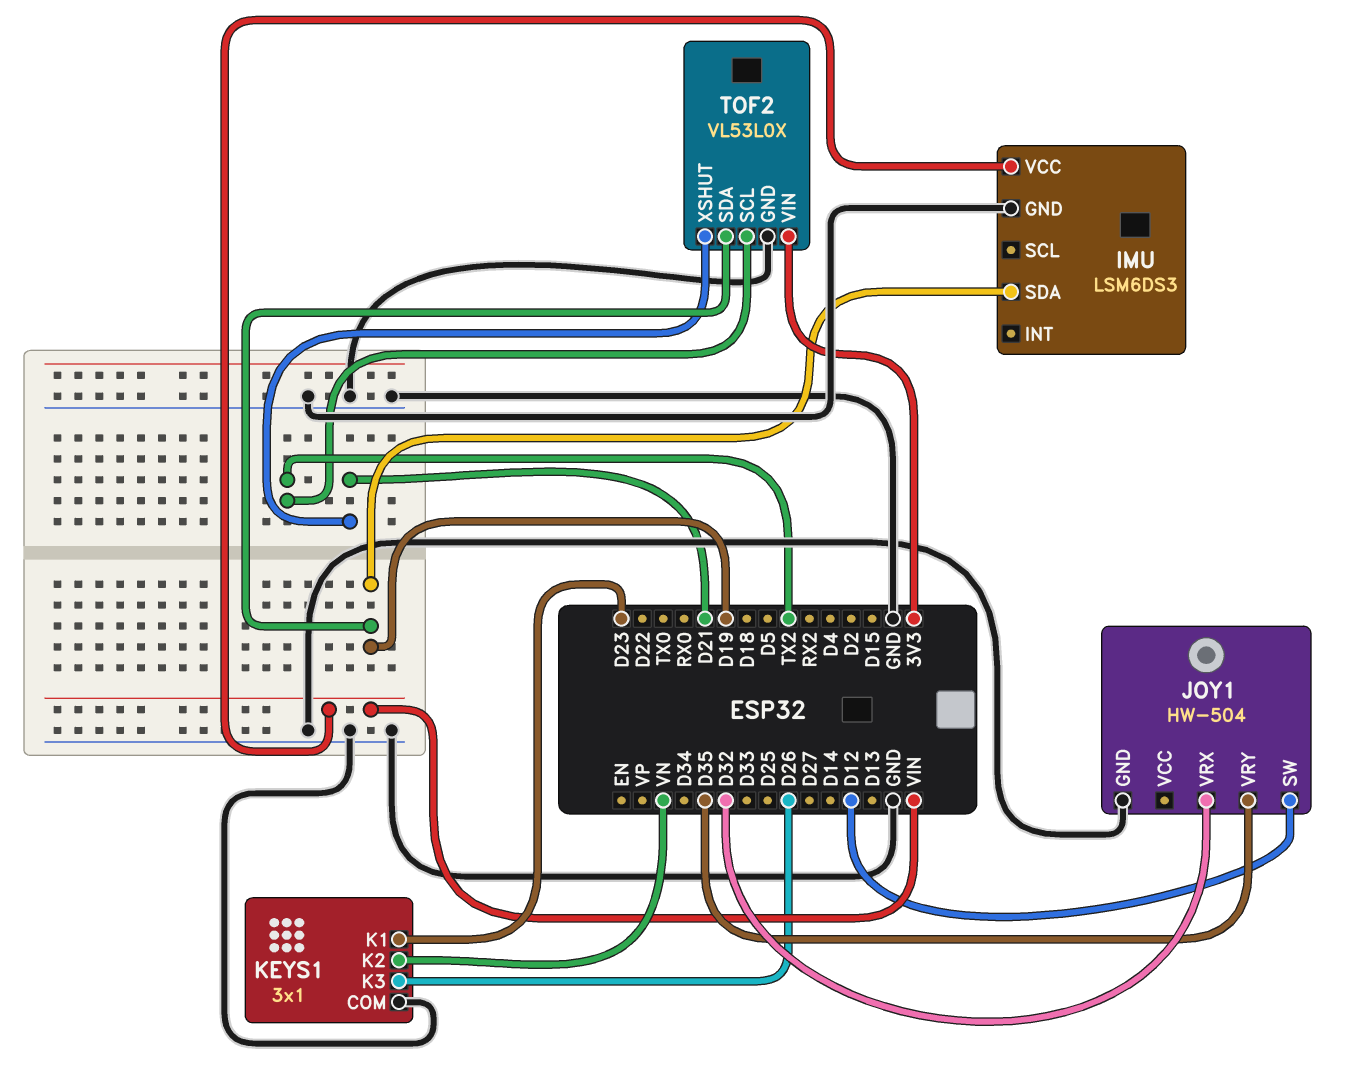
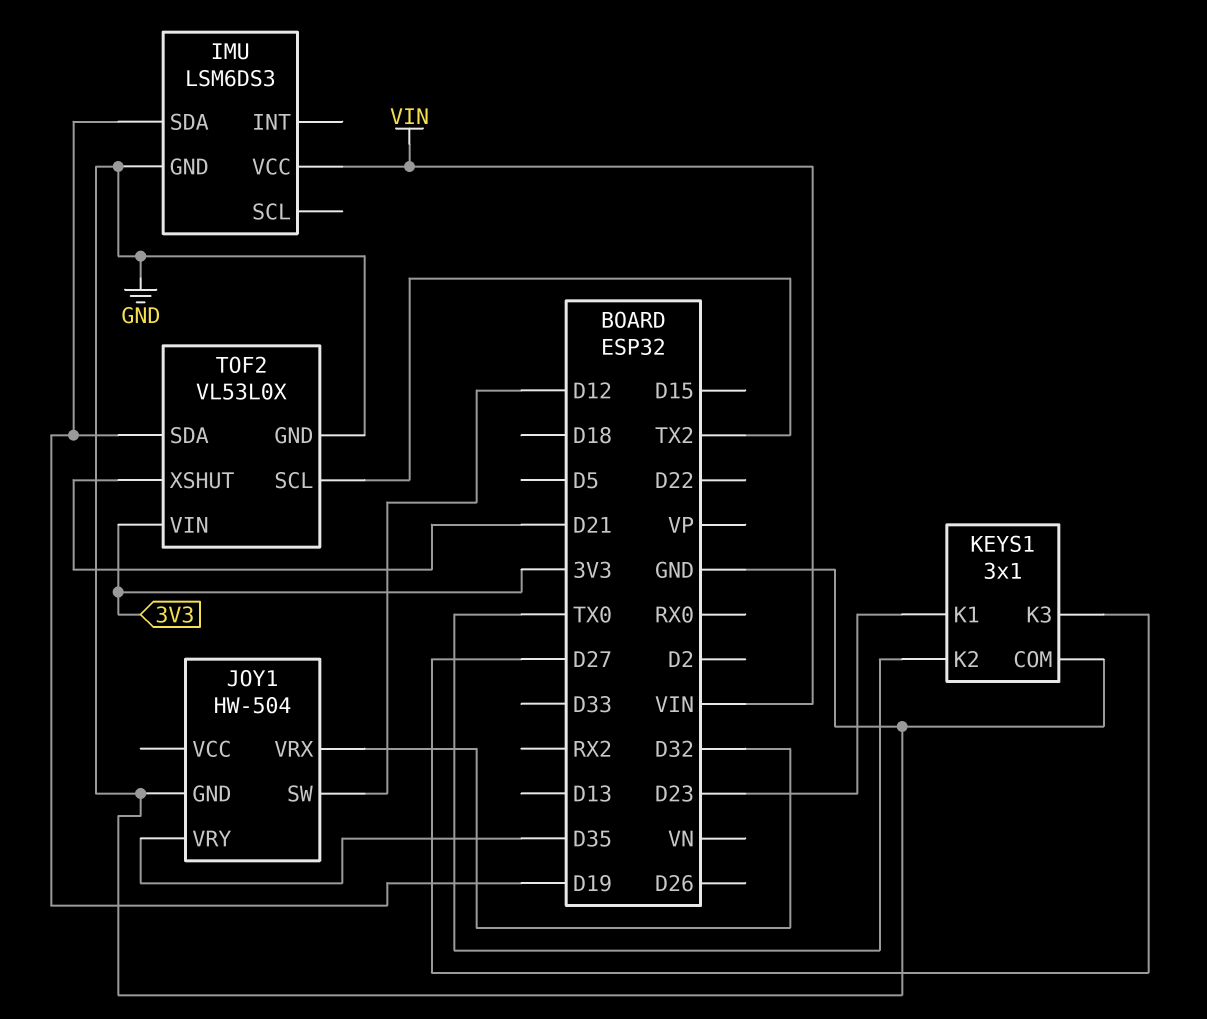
KEYS1 pin K2: VN -> TX0
KEYS1 pin K3: D26 -> D27

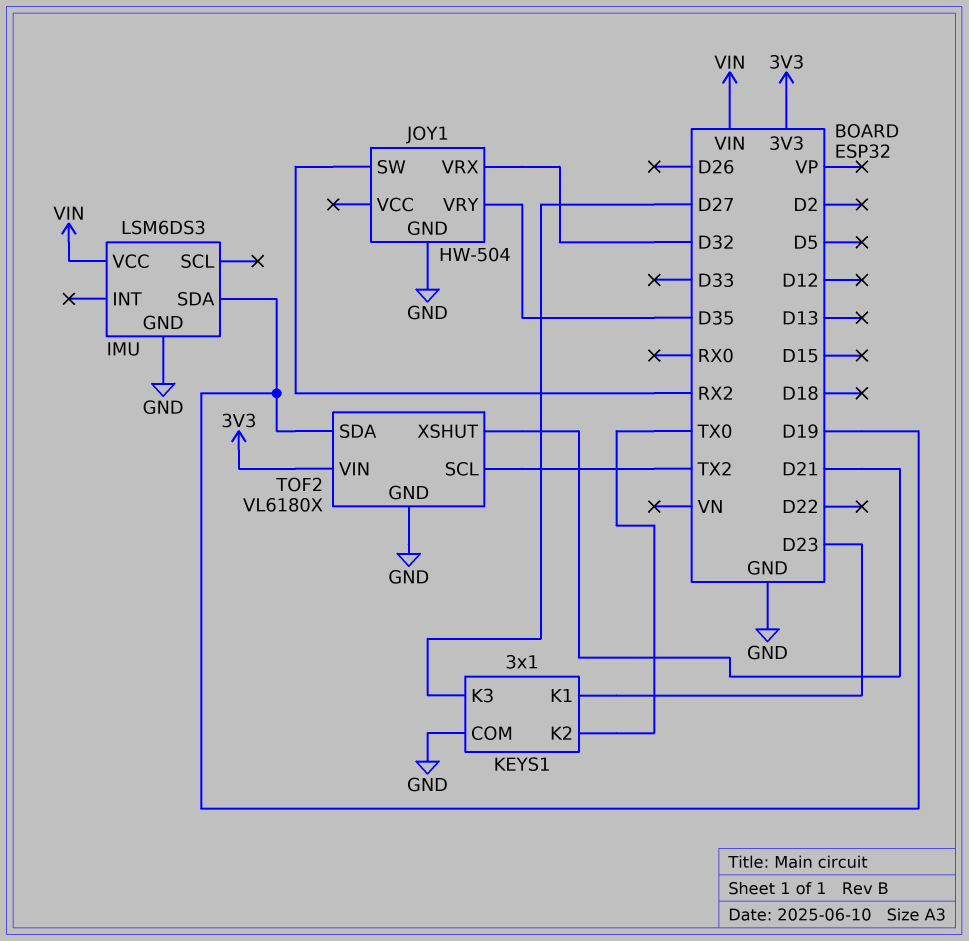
JOY1 pin SW: D12 -> RX2
TOF2: VL53L0X -> VL6180X

